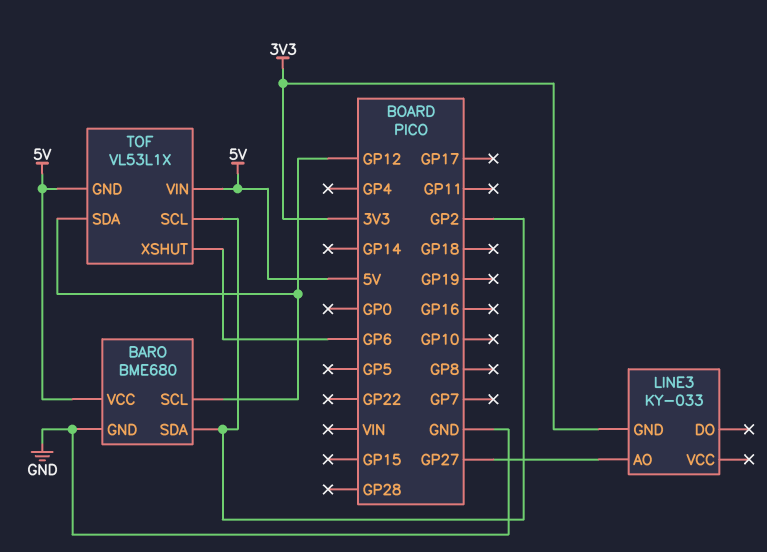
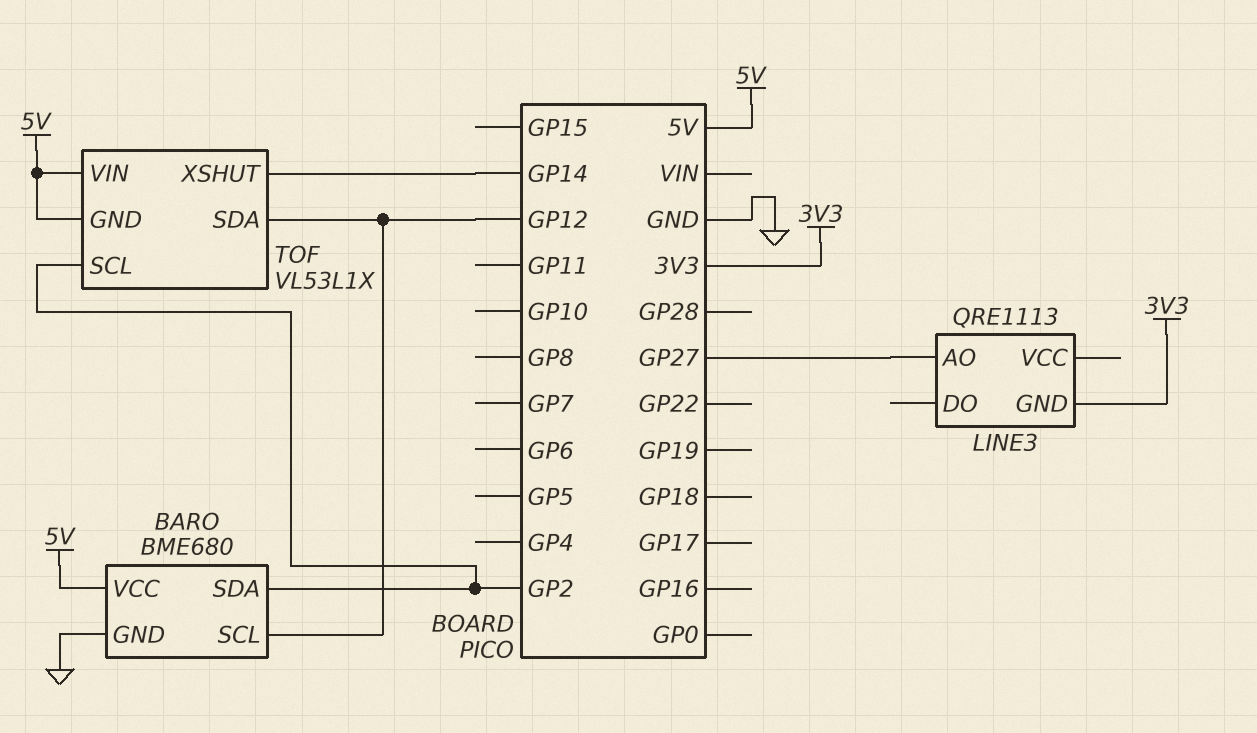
LINE3: KY-033 -> QRE1113
TOF pin XSHUT: GP6 -> GP14

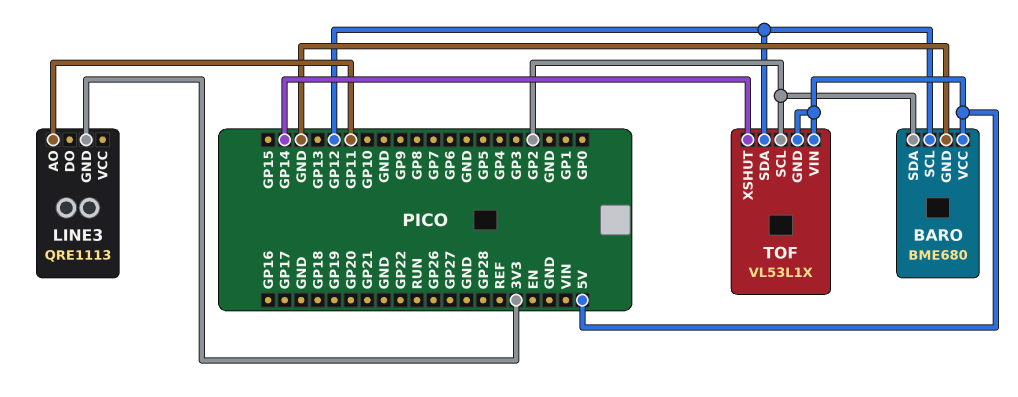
LINE3 pin AO: GP27 -> GP11

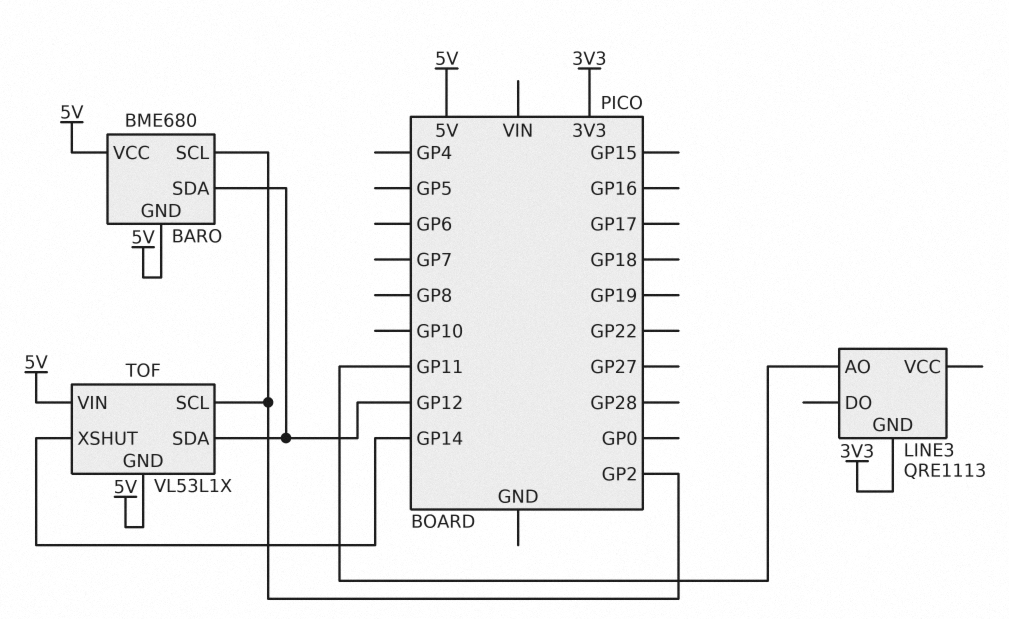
BARO pin GND: GND -> 5V
BARO pin SCL: GP12 -> GP2
BARO pin SDA: GP2 -> GP12

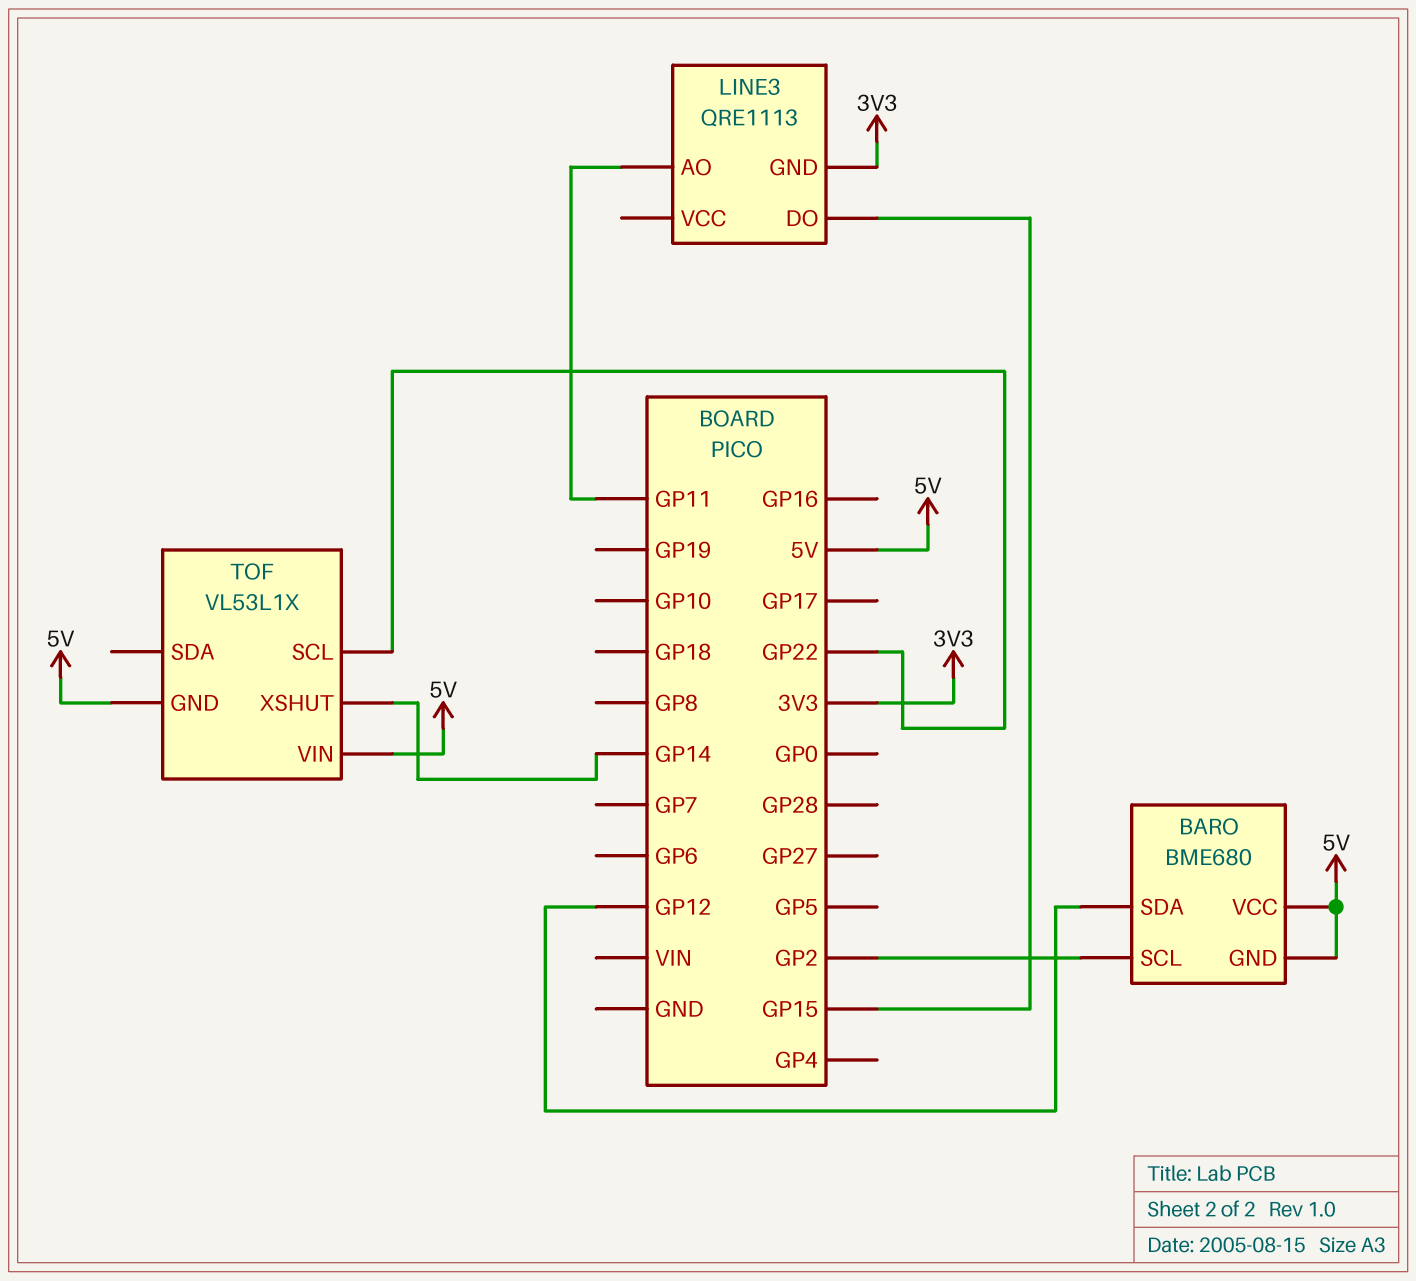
LINE3 pin DO: none -> GP15
TOF pin SCL: GP2 -> GP22
TOF pin SDA: GP12 -> none

